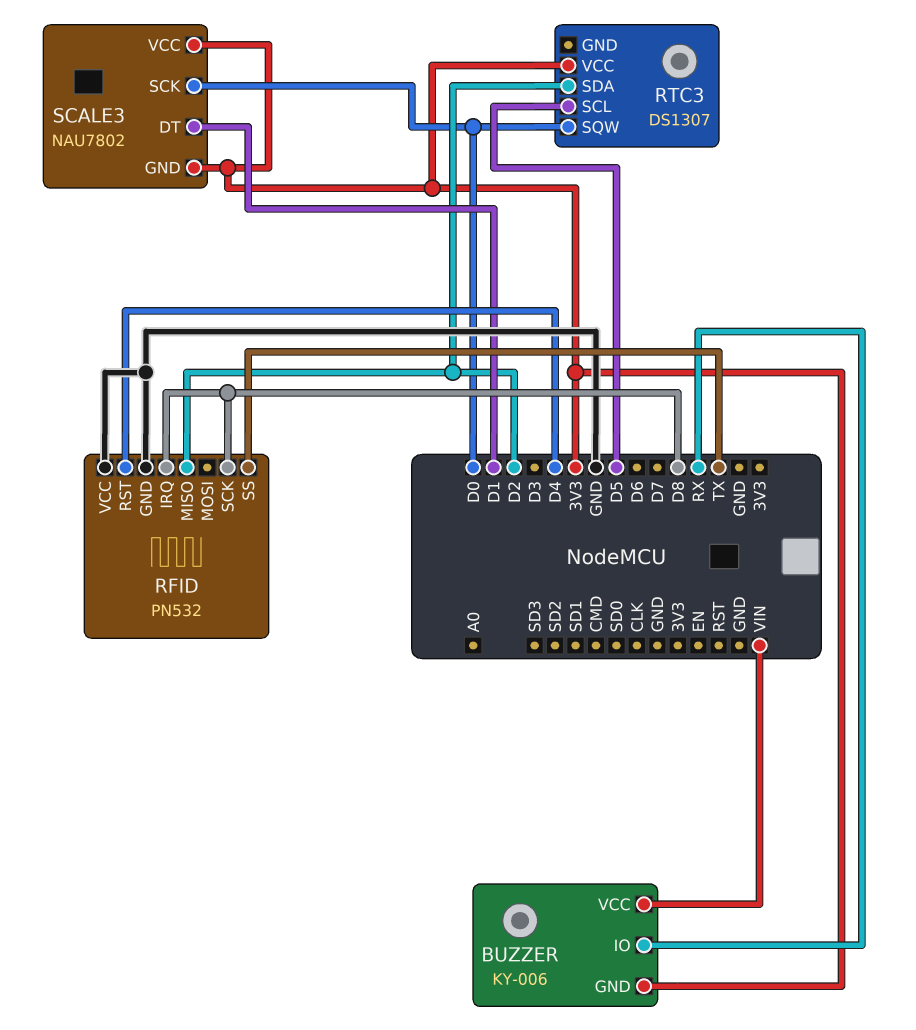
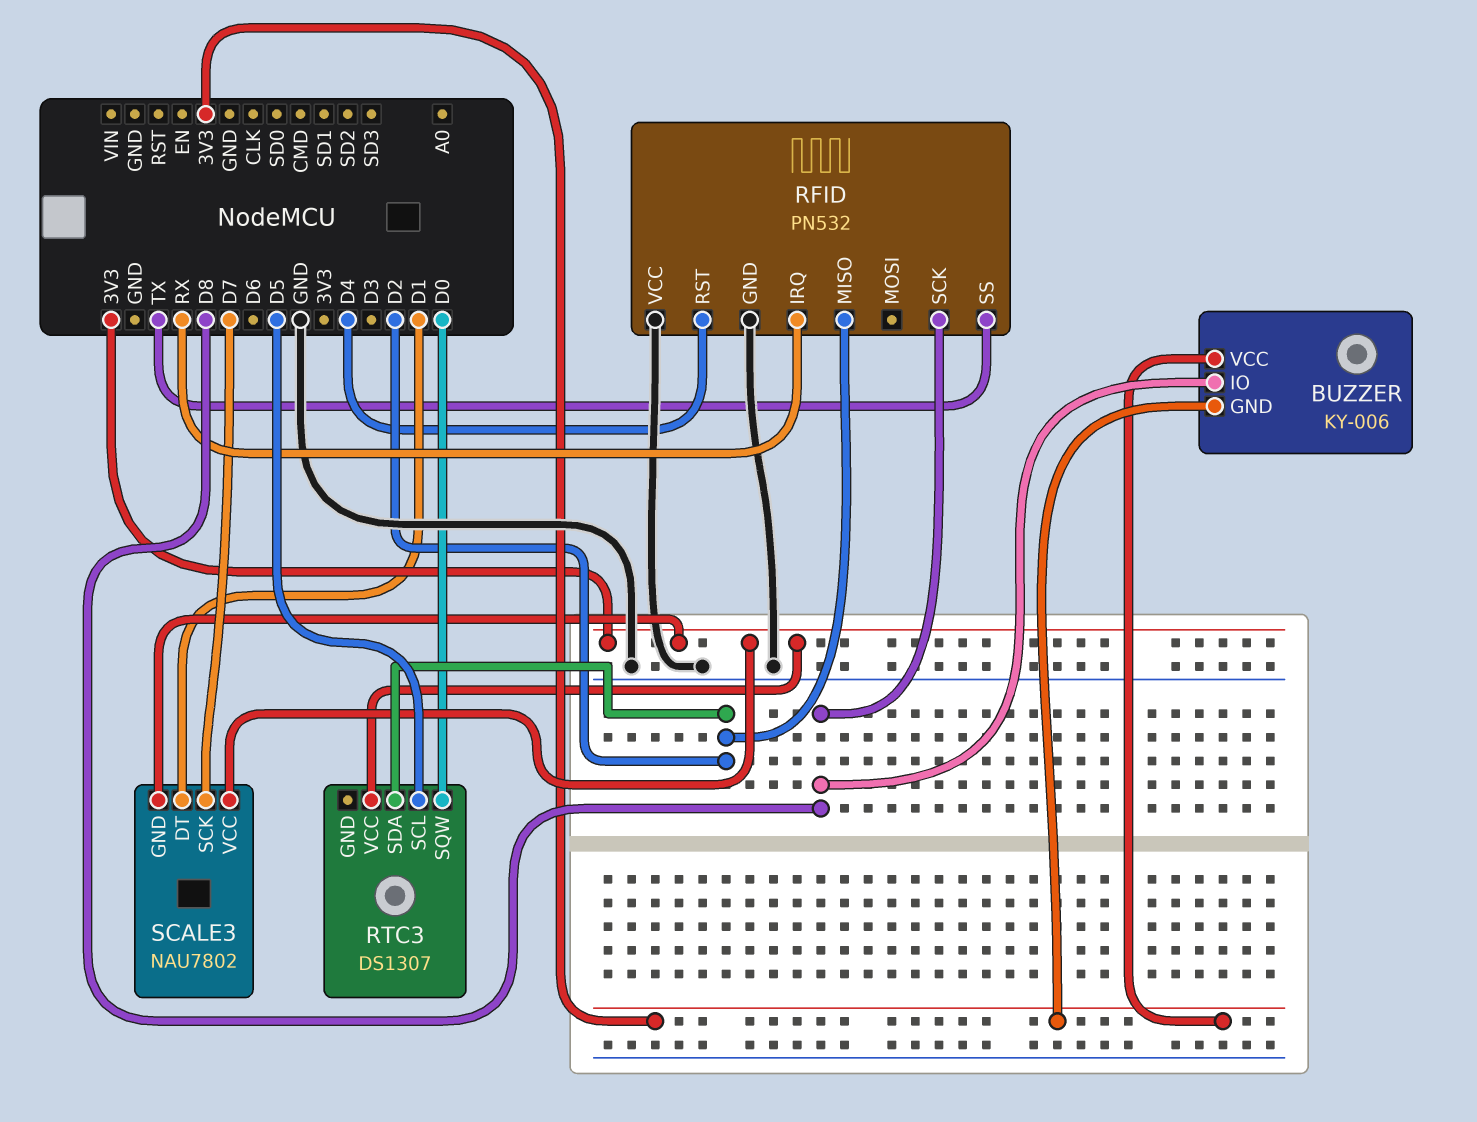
BUZZER pin IO: RX -> D8
BUZZER pin VCC: VIN -> 3V3
RFID pin IRQ: D8 -> RX
SCALE3 pin SCK: D0 -> D7

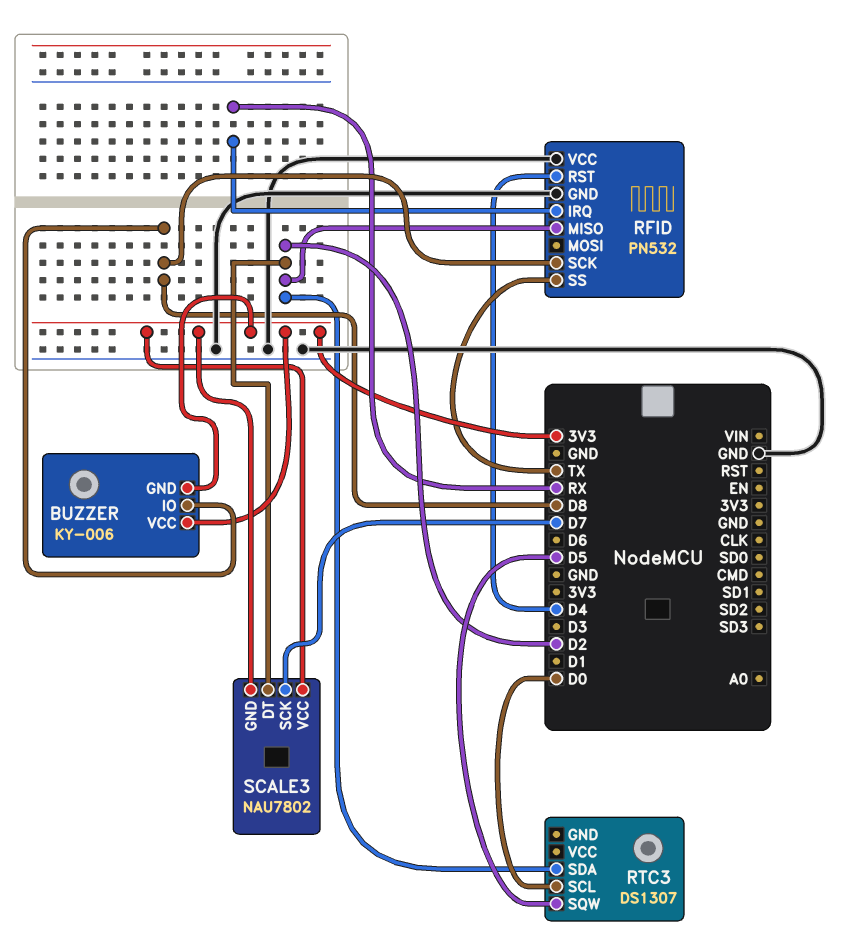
RTC3 pin SCL: D5 -> D0
RTC3 pin SQW: D0 -> D5
RTC3 pin VCC: 3V3 -> none
SCALE3 pin DT: D1 -> D2

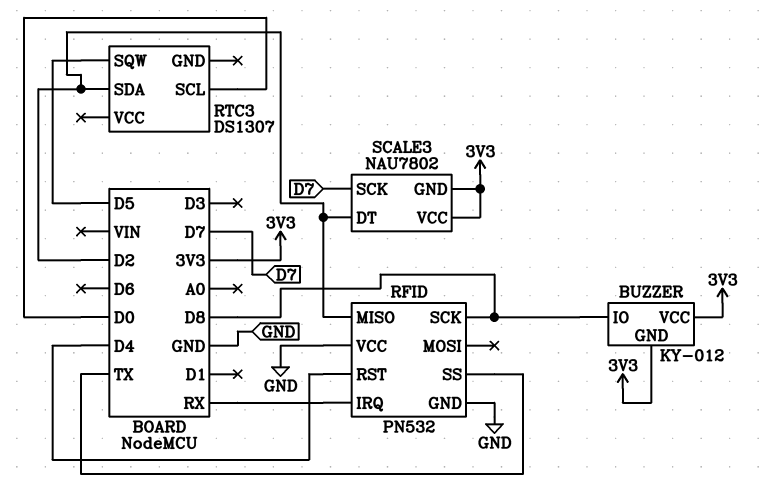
BUZZER: KY-006 -> KY-012

